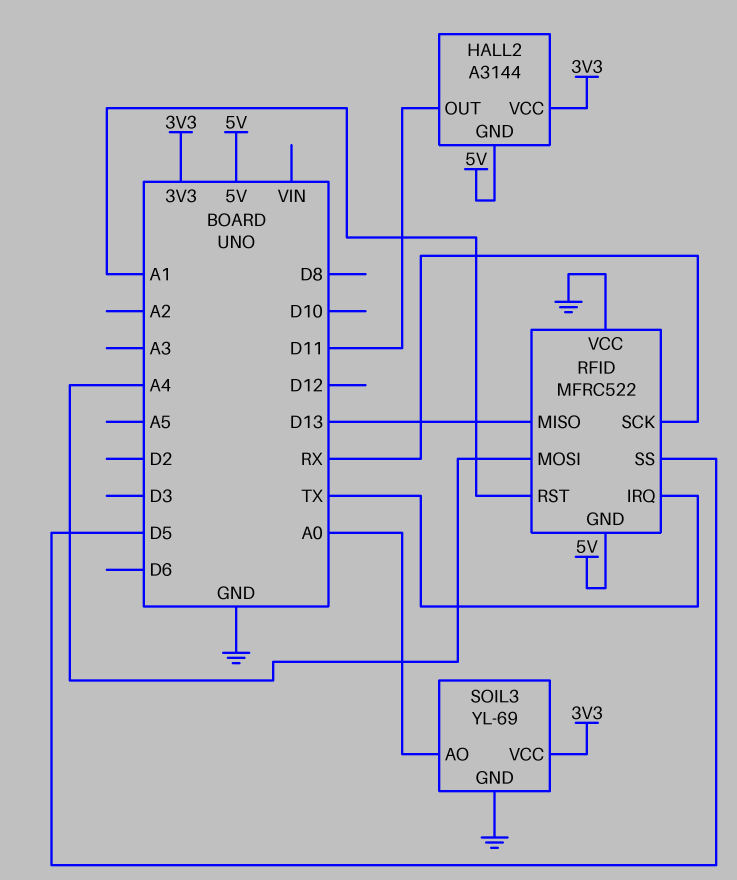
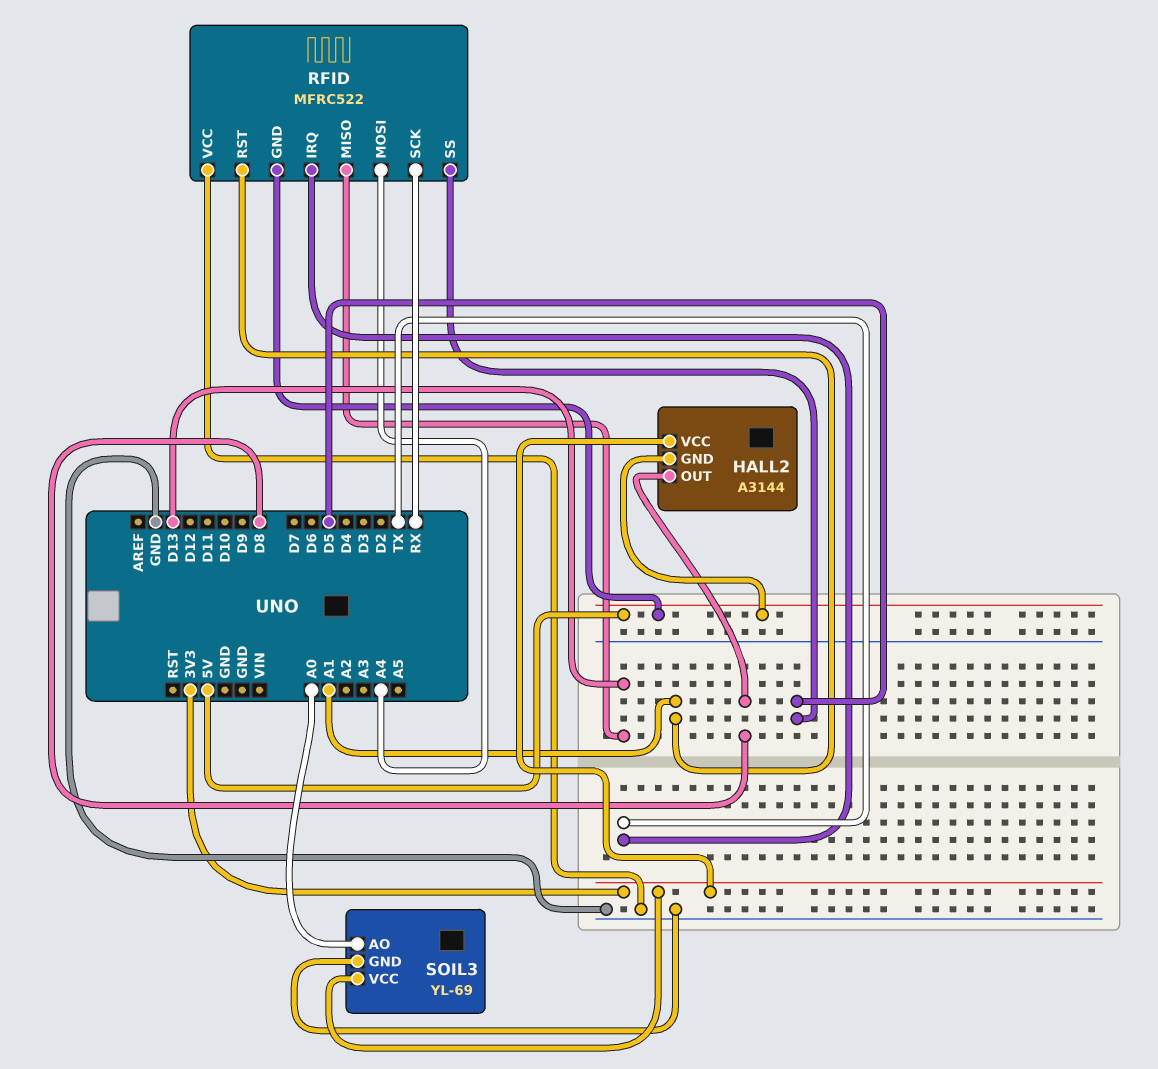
HALL2 pin OUT: D11 -> D8

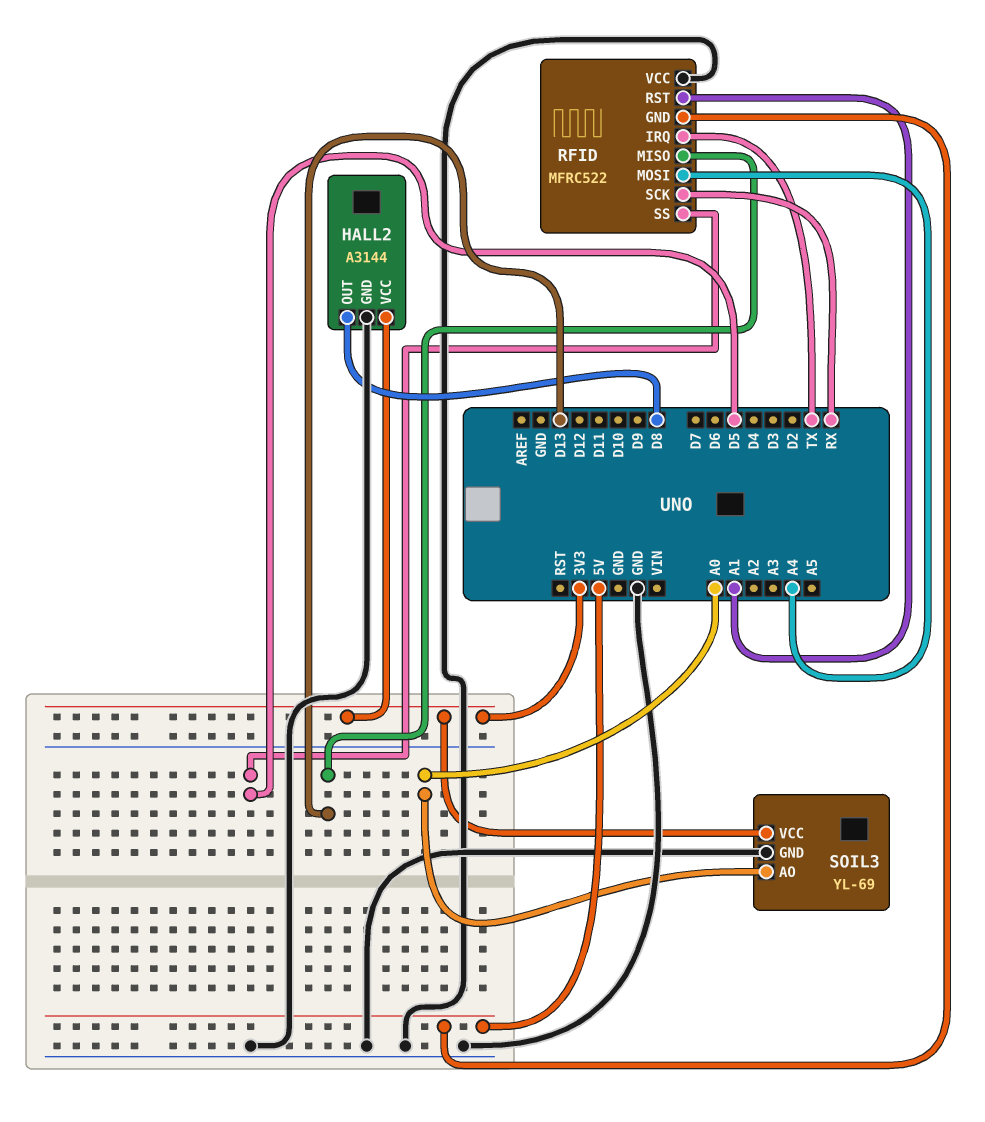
HALL2 pin GND: 5V -> GND

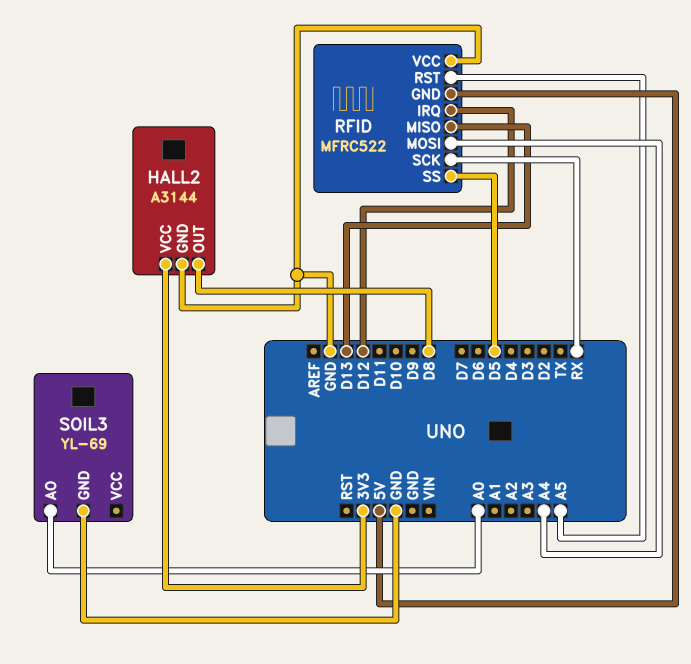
RFID pin IRQ: TX -> D12
RFID pin RST: A1 -> A5
SOIL3 pin VCC: 3V3 -> none

